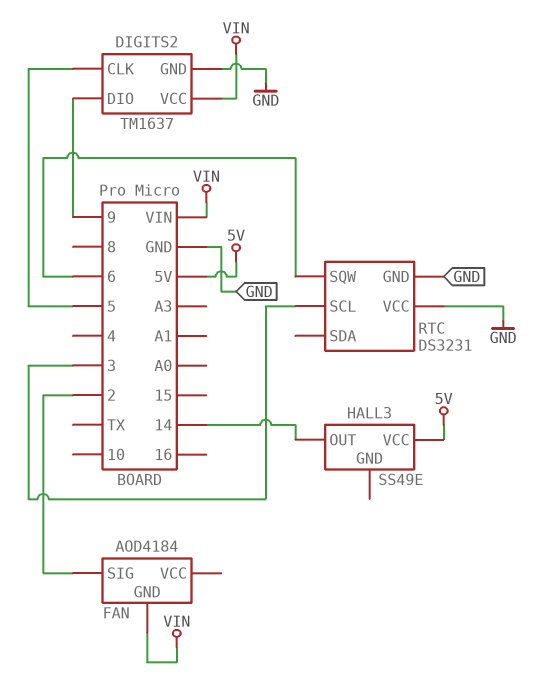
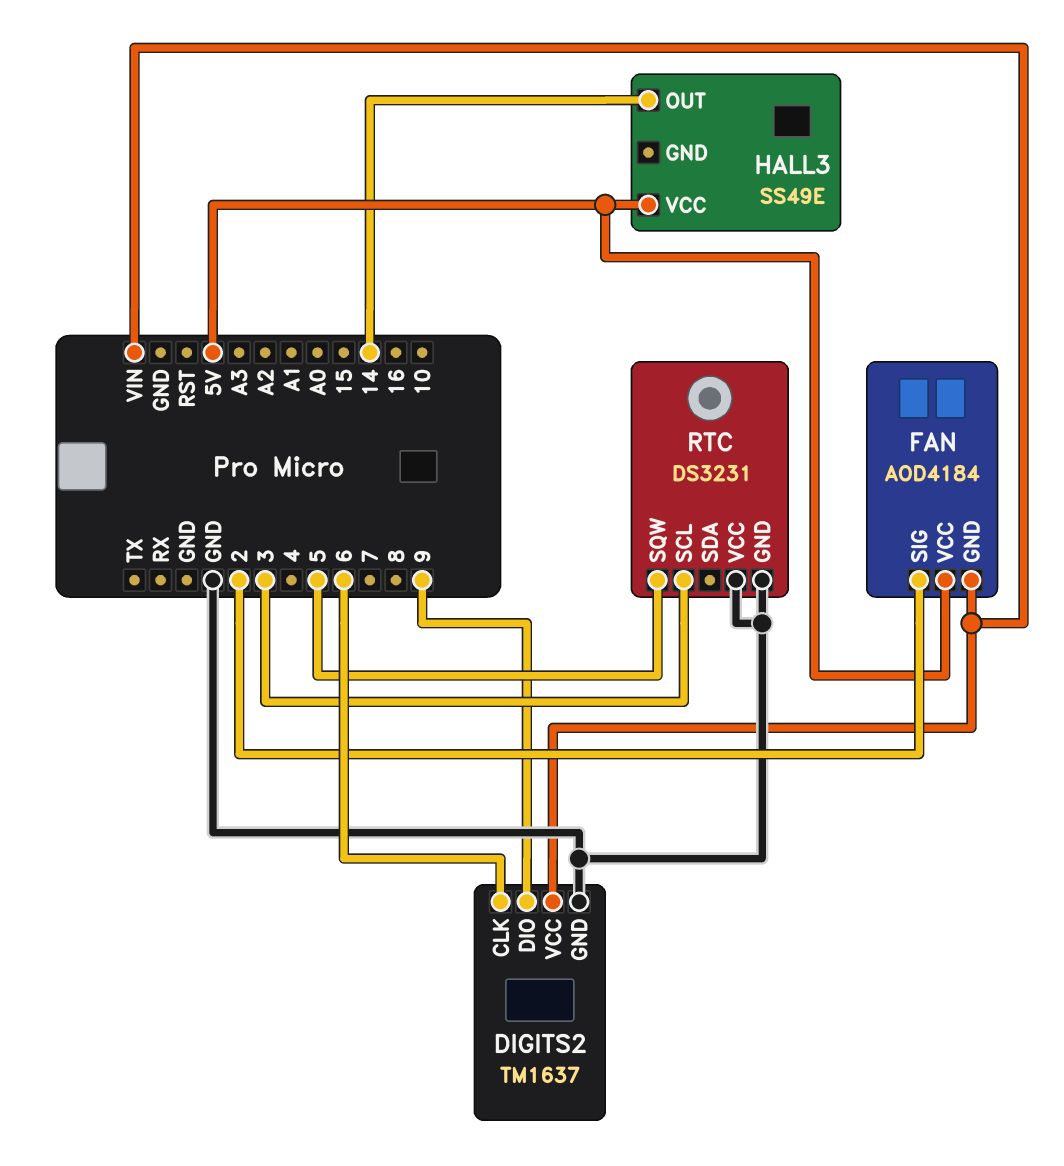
DIGITS2 pin CLK: 5 -> 6
FAN pin VCC: none -> 5V
RTC pin SQW: 6 -> 5

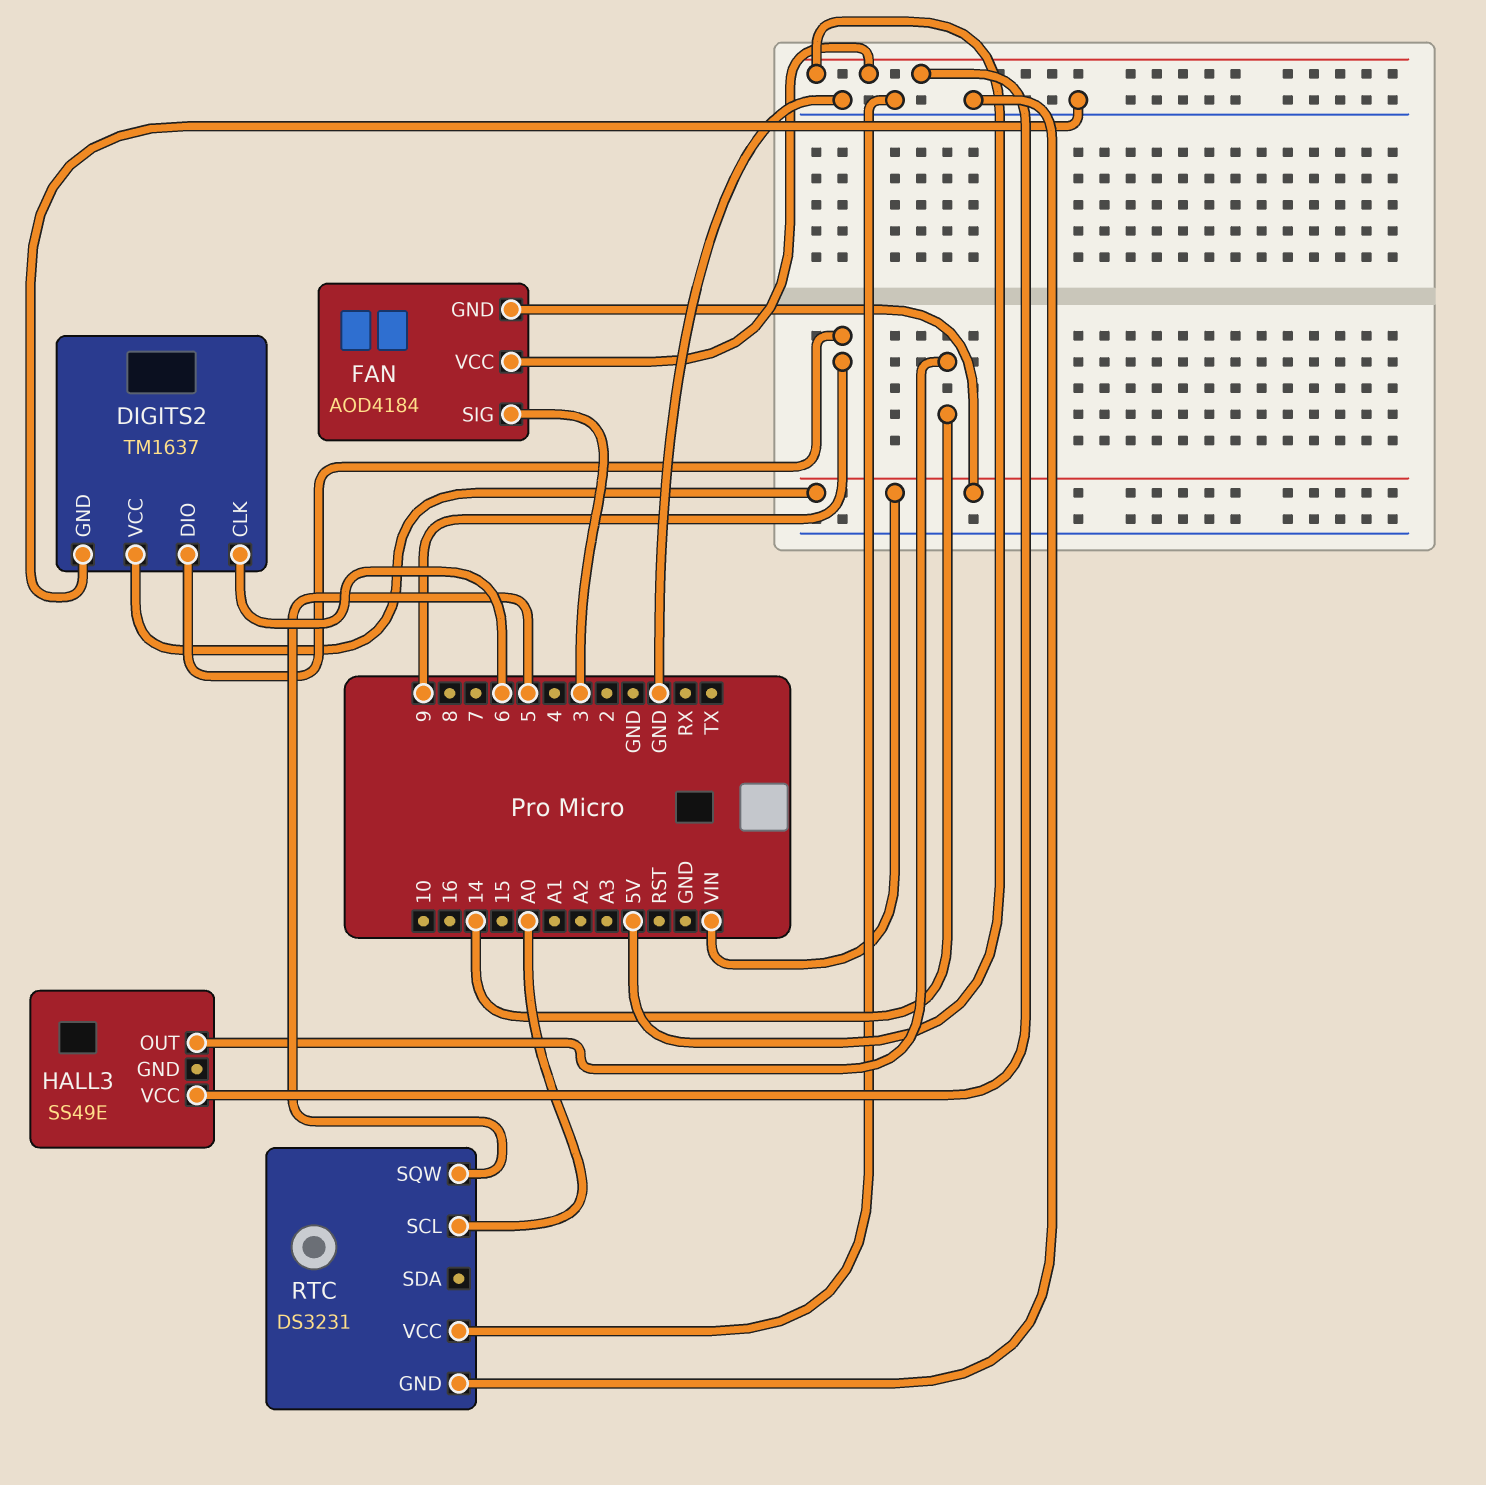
FAN pin SIG: 2 -> 3
RTC pin SCL: 3 -> A0

